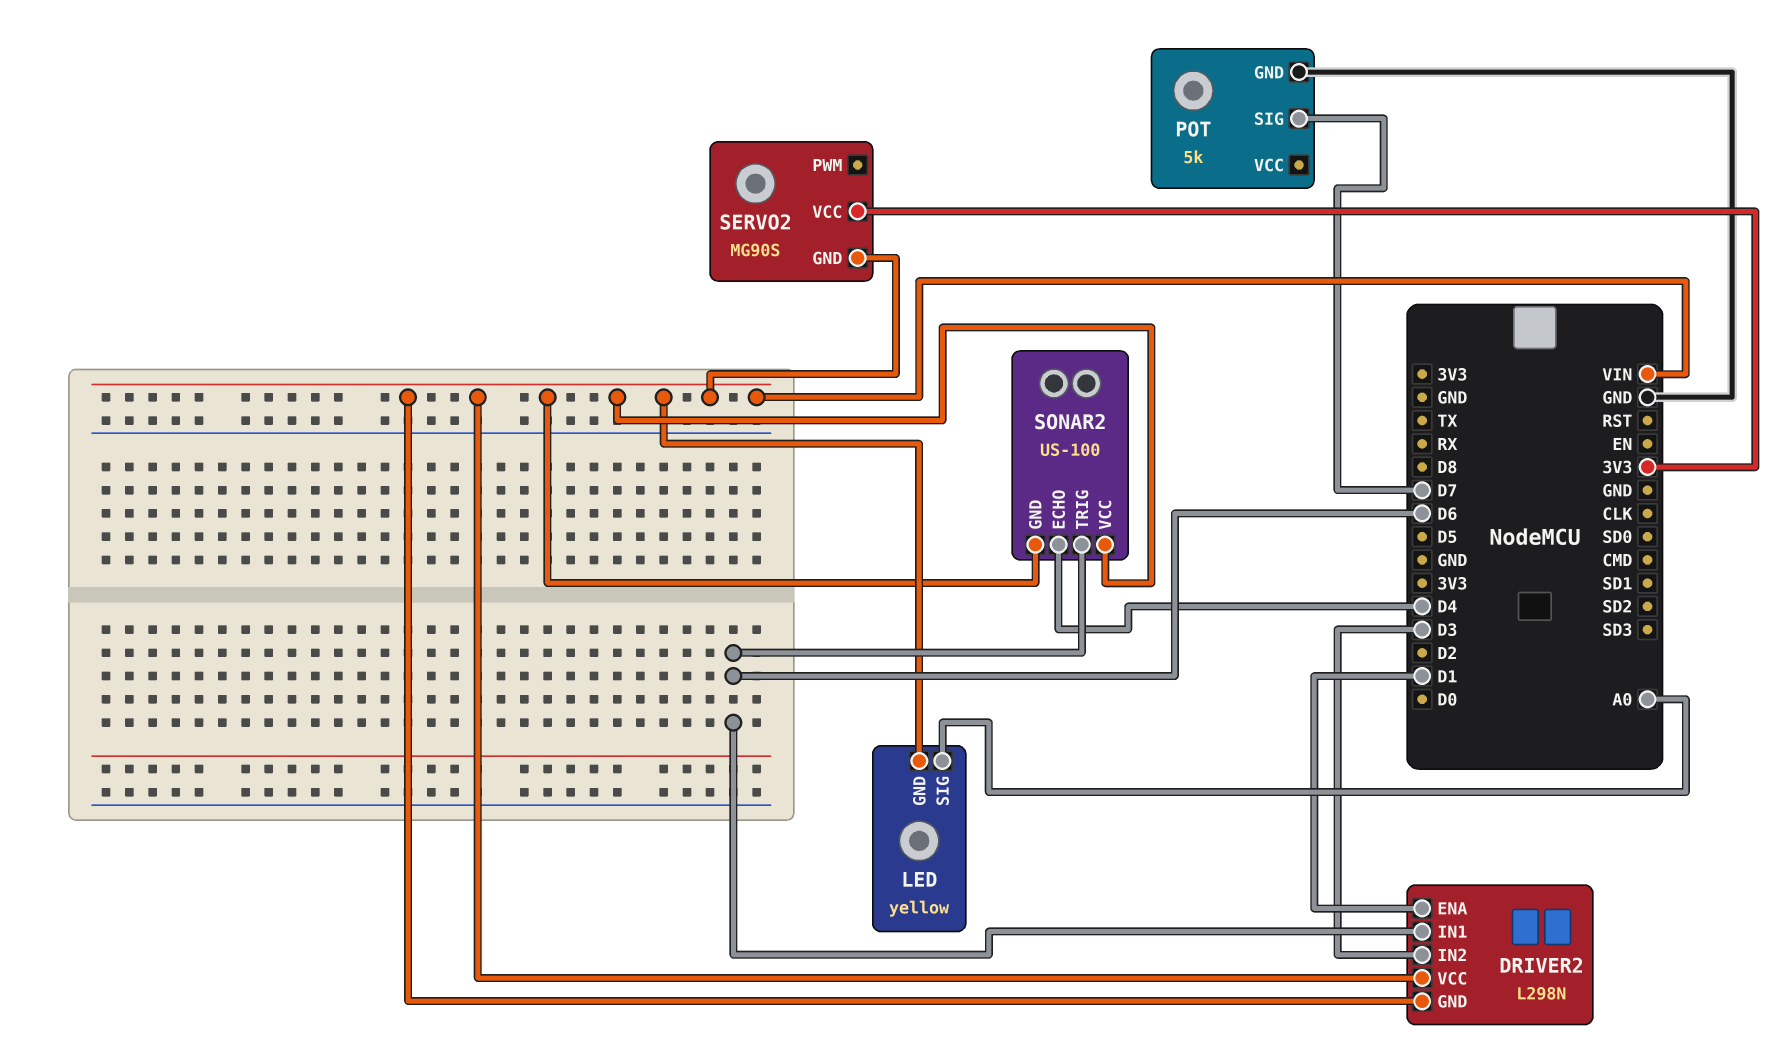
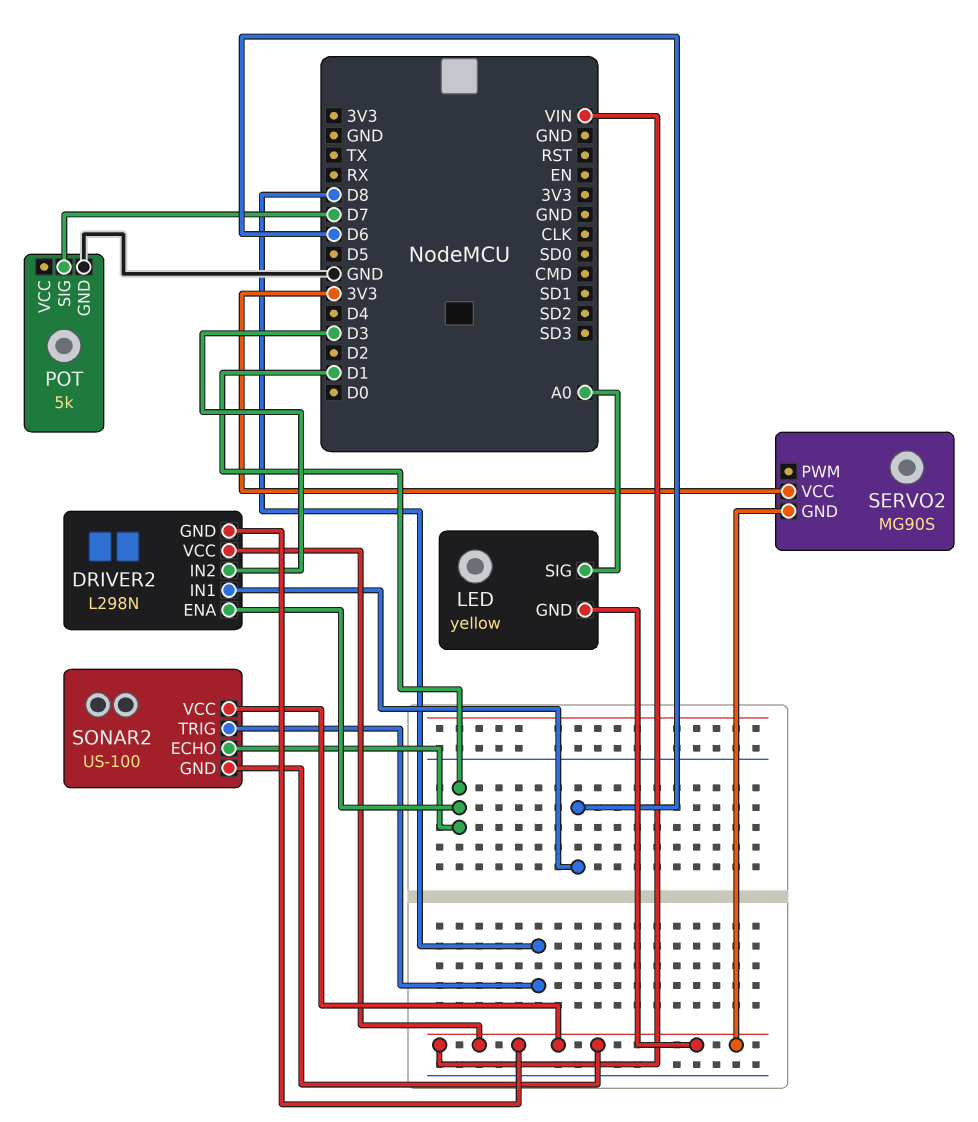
SONAR2 pin ECHO: D4 -> D1
SONAR2 pin TRIG: D6 -> D8

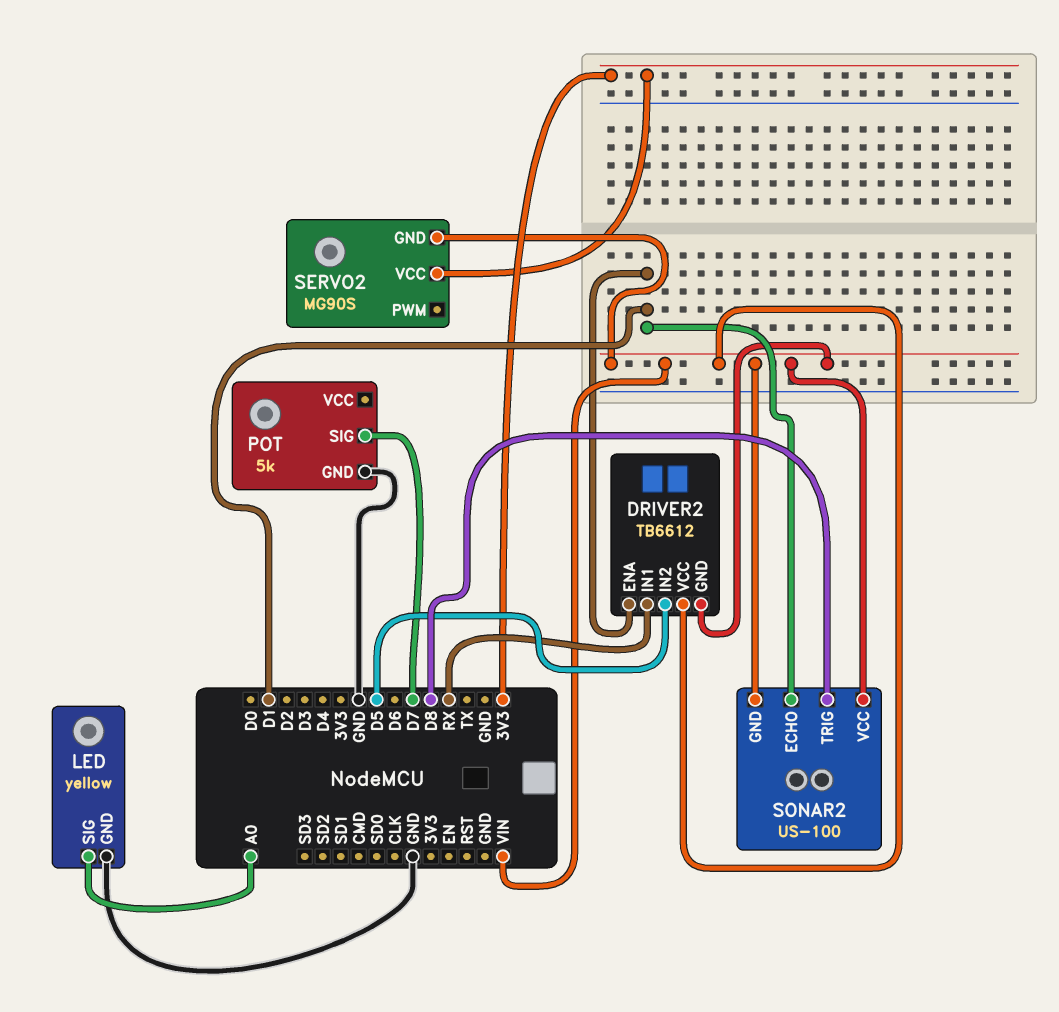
DRIVER2: L298N -> TB6612
DRIVER2 pin IN1: D6 -> RX
DRIVER2 pin IN2: D3 -> D5
LED pin GND: VIN -> GND

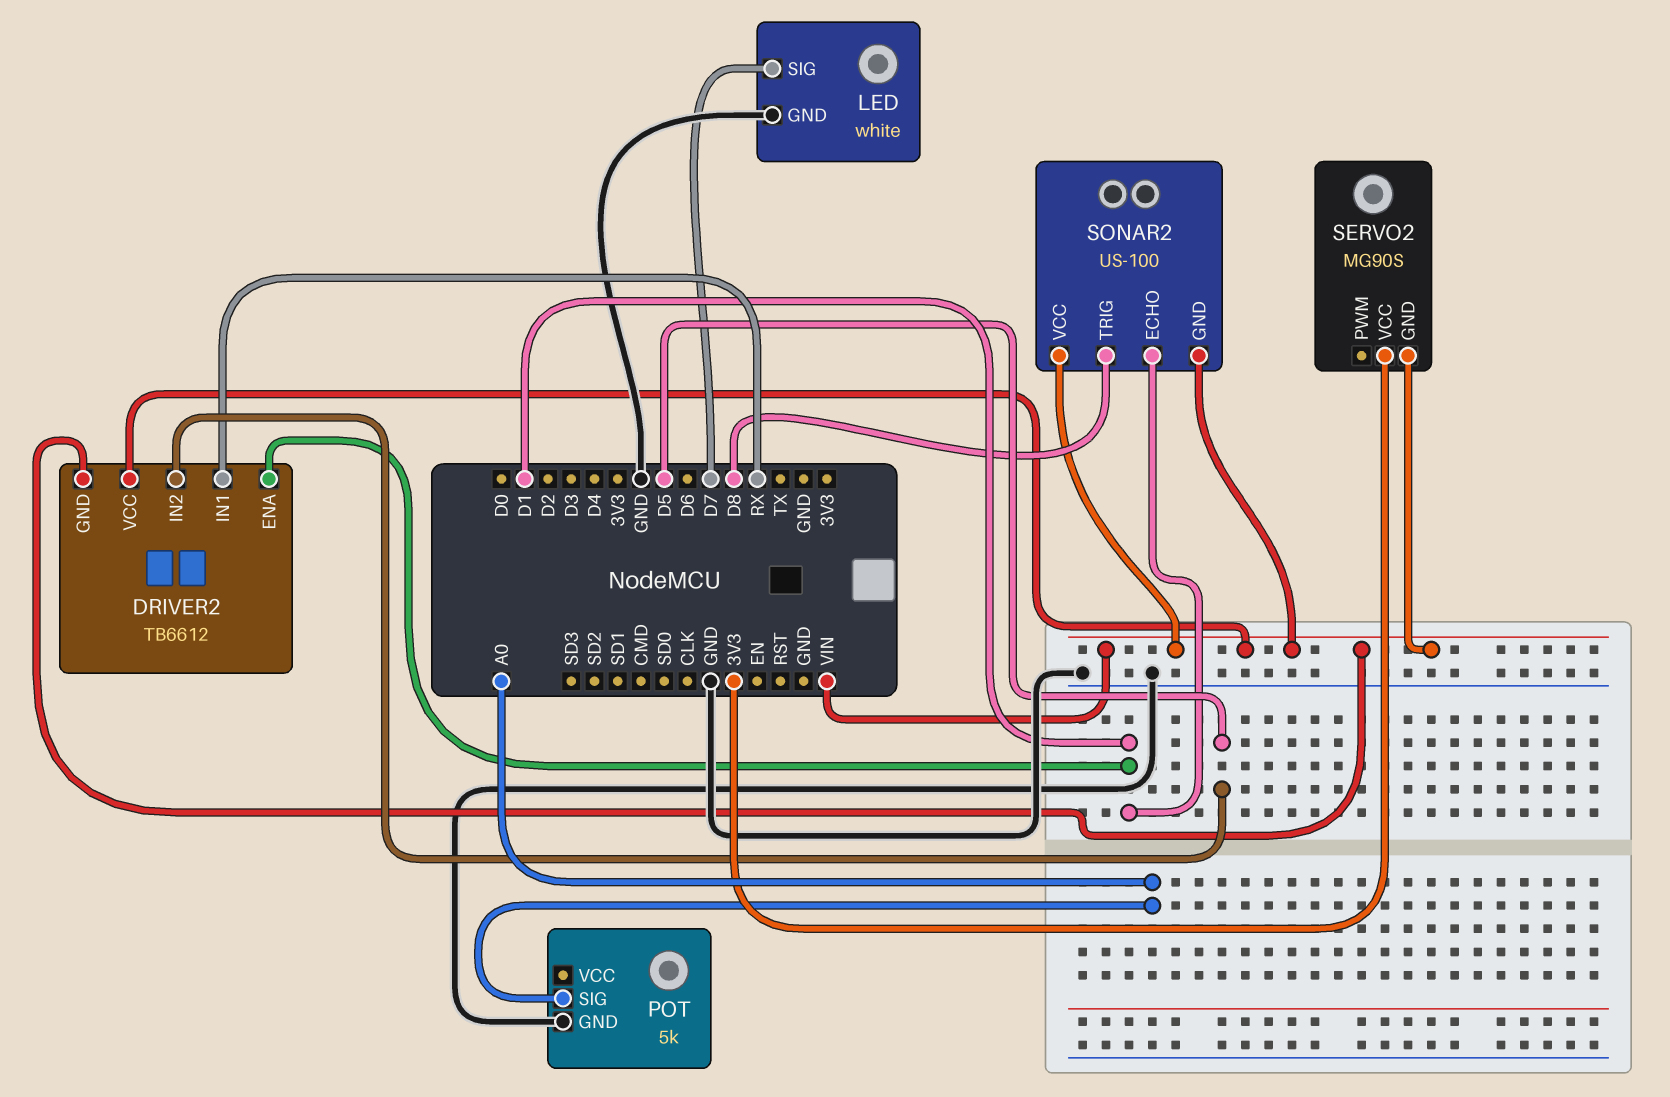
LED: yellow -> white
LED pin SIG: A0 -> D7
POT pin SIG: D7 -> A0

